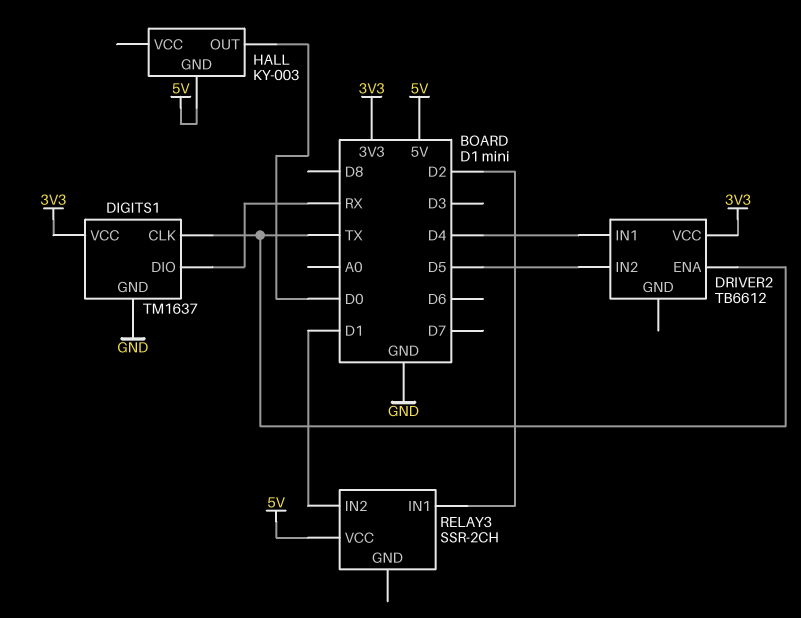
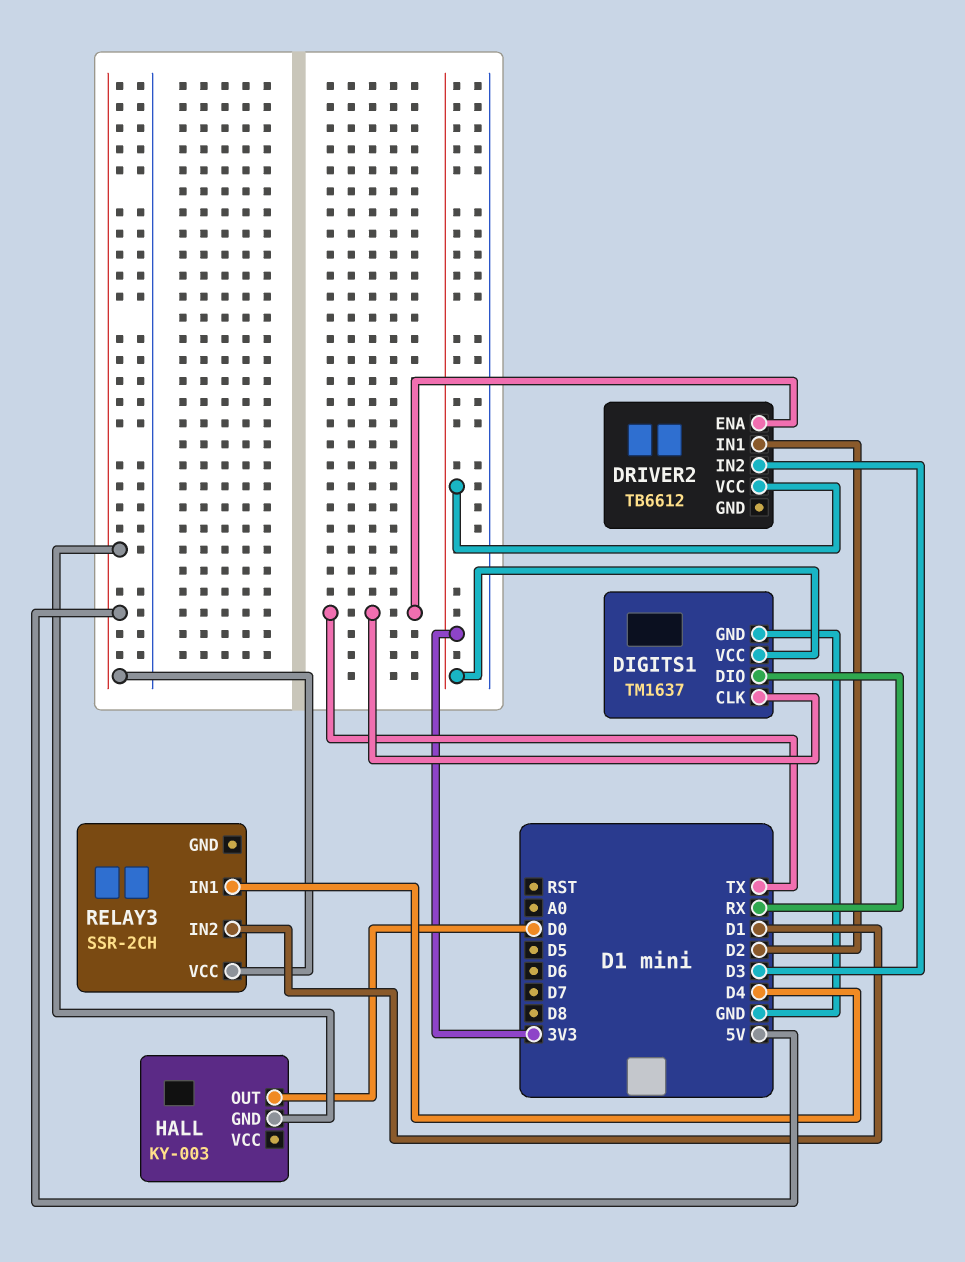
DRIVER2 pin IN1: D4 -> D2
DRIVER2 pin IN2: D5 -> D3
RELAY3 pin IN1: D2 -> D4

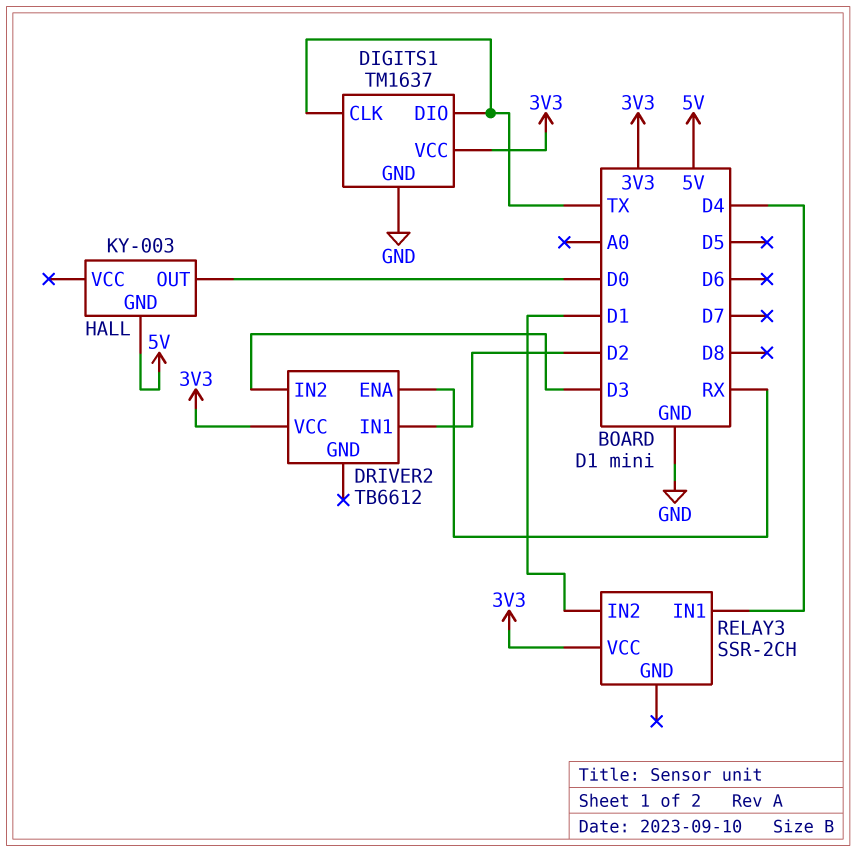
DIGITS1 pin DIO: RX -> TX
DRIVER2 pin ENA: TX -> RX
RELAY3 pin VCC: 5V -> 3V3

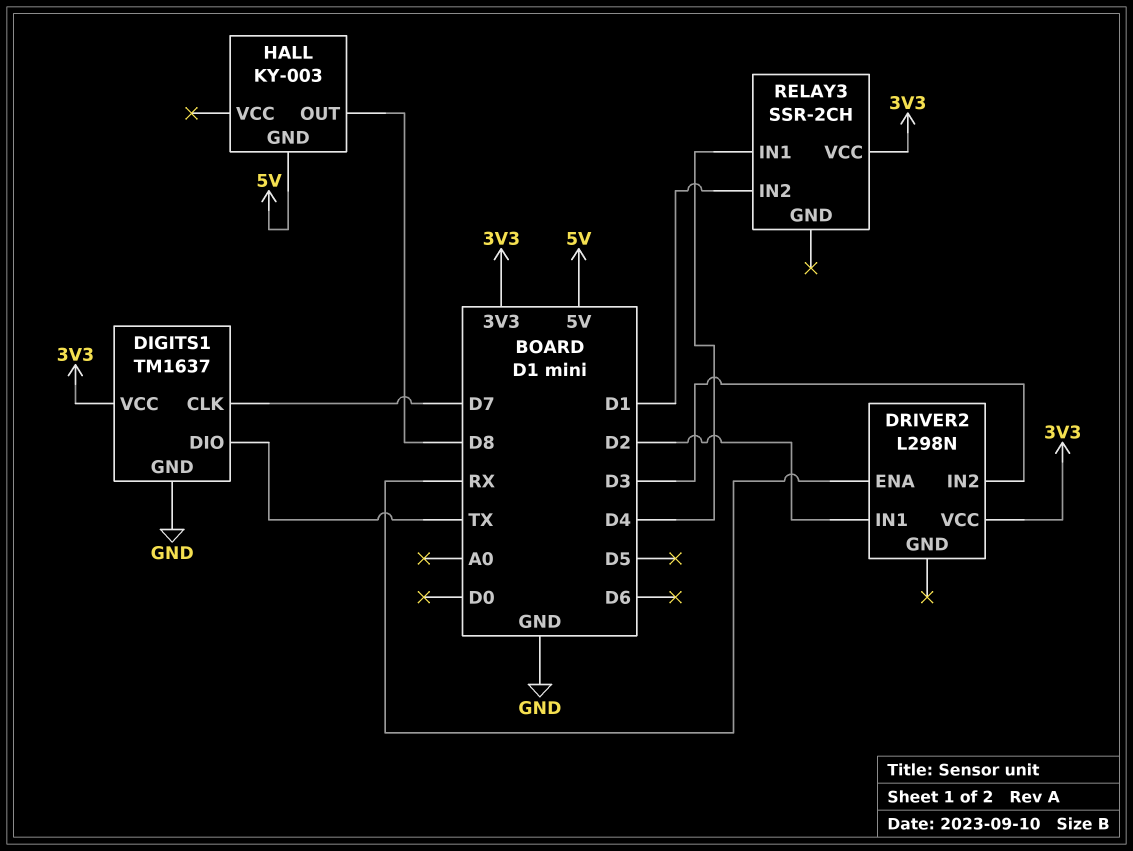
DIGITS1 pin CLK: TX -> D7
DRIVER2: TB6612 -> L298N
HALL pin OUT: D0 -> D8

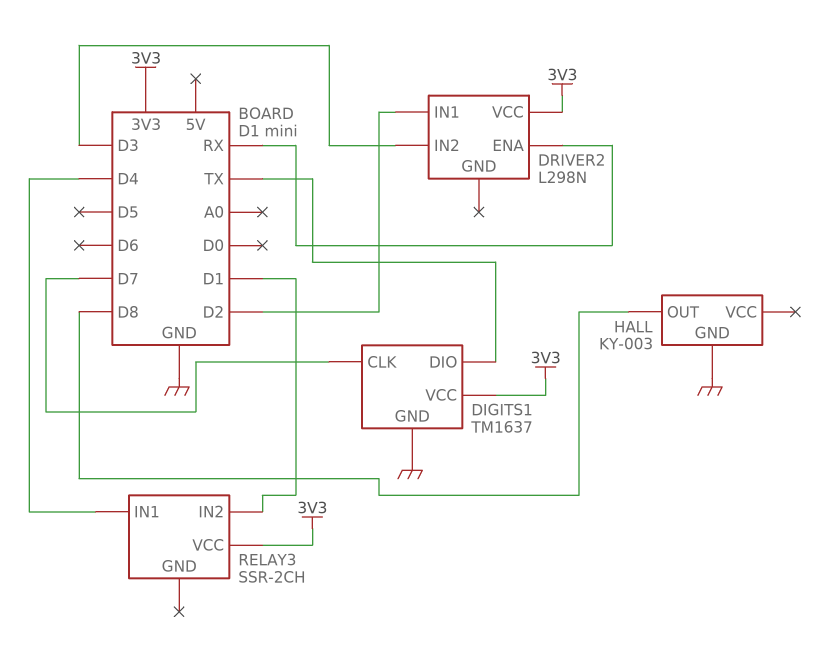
HALL pin GND: 5V -> GND

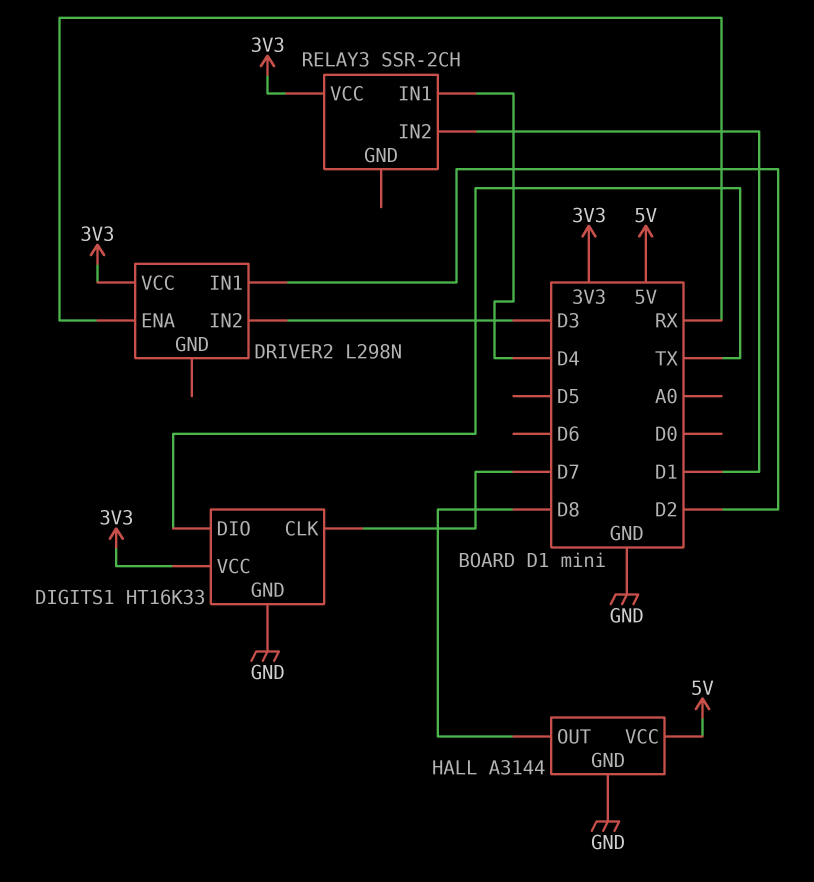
DIGITS1: TM1637 -> HT16K33
HALL: KY-003 -> A3144
HALL pin VCC: none -> 5V

